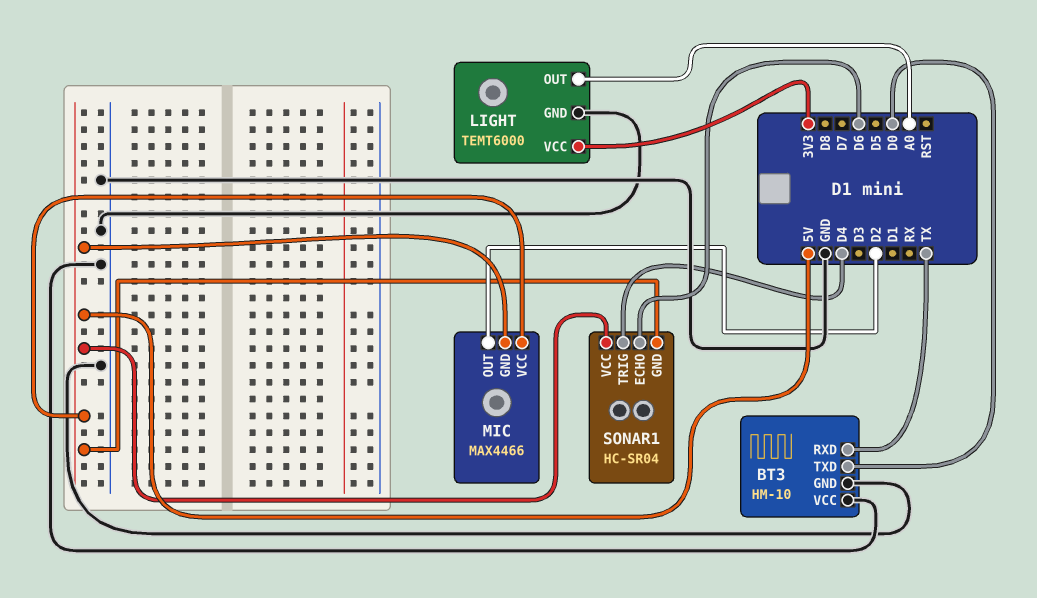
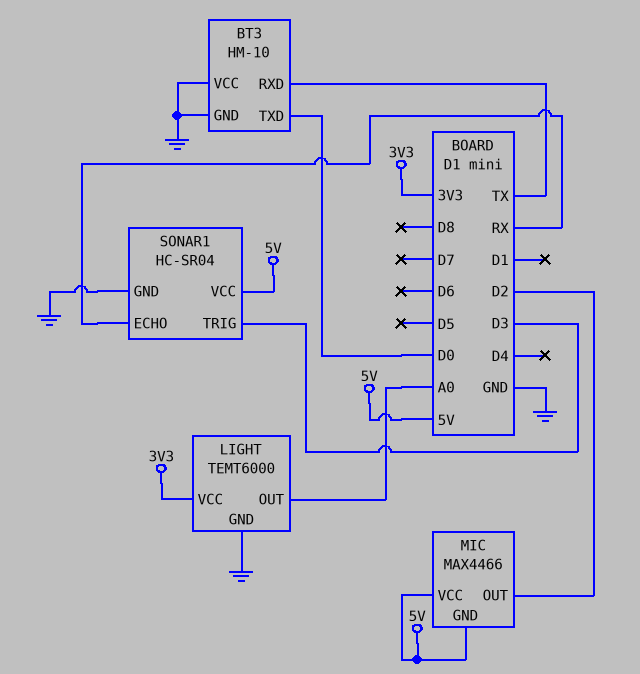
SONAR1 pin ECHO: D6 -> RX
SONAR1 pin GND: 5V -> GND
SONAR1 pin TRIG: D4 -> D3

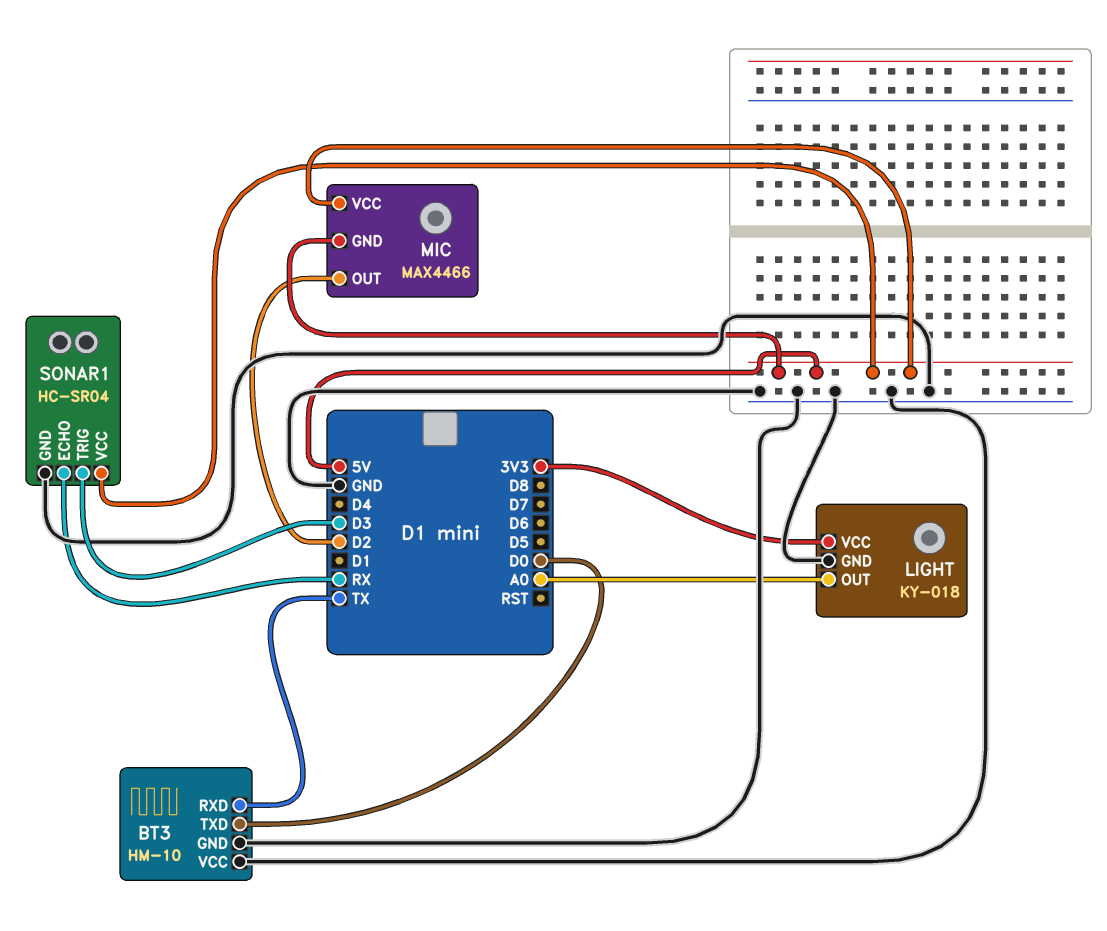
LIGHT: TEMT6000 -> KY-018

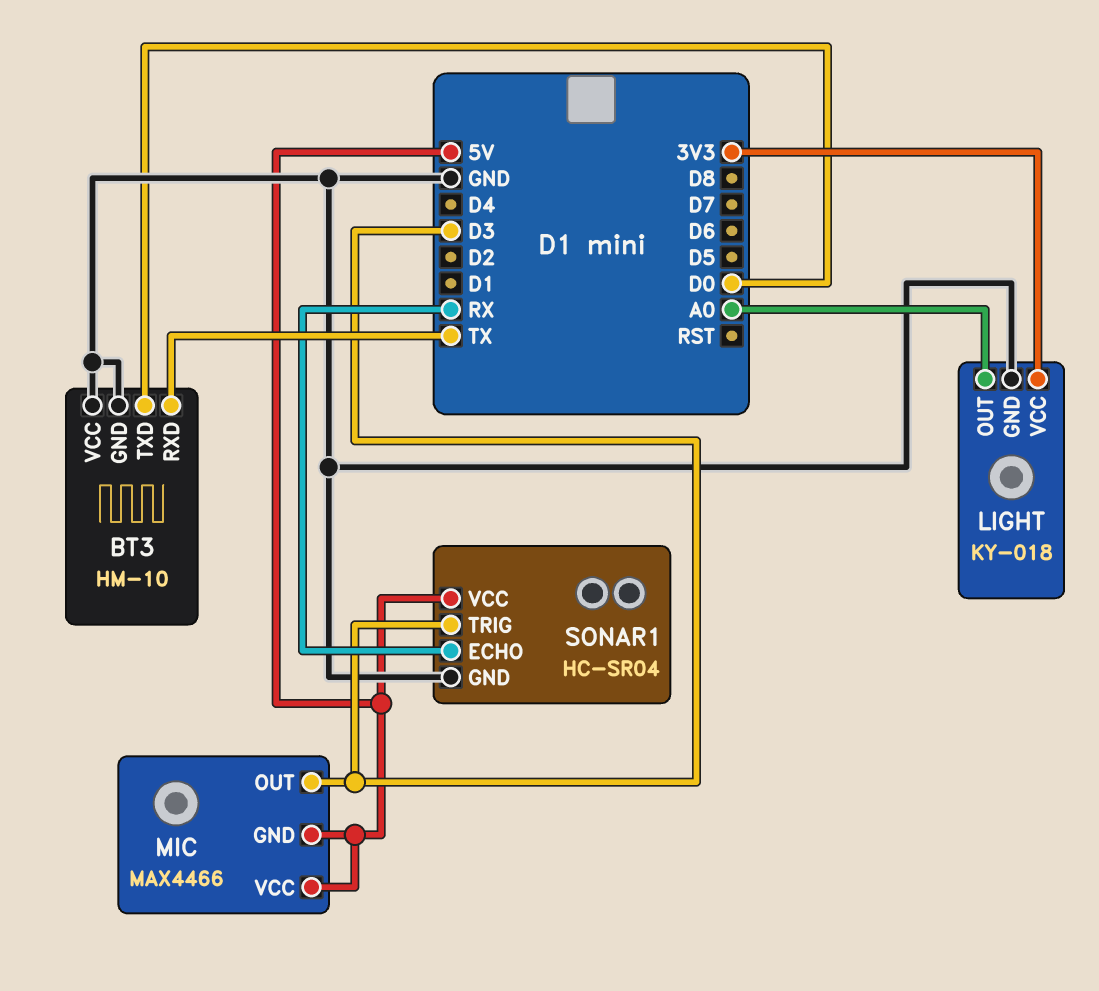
MIC pin OUT: D2 -> D3

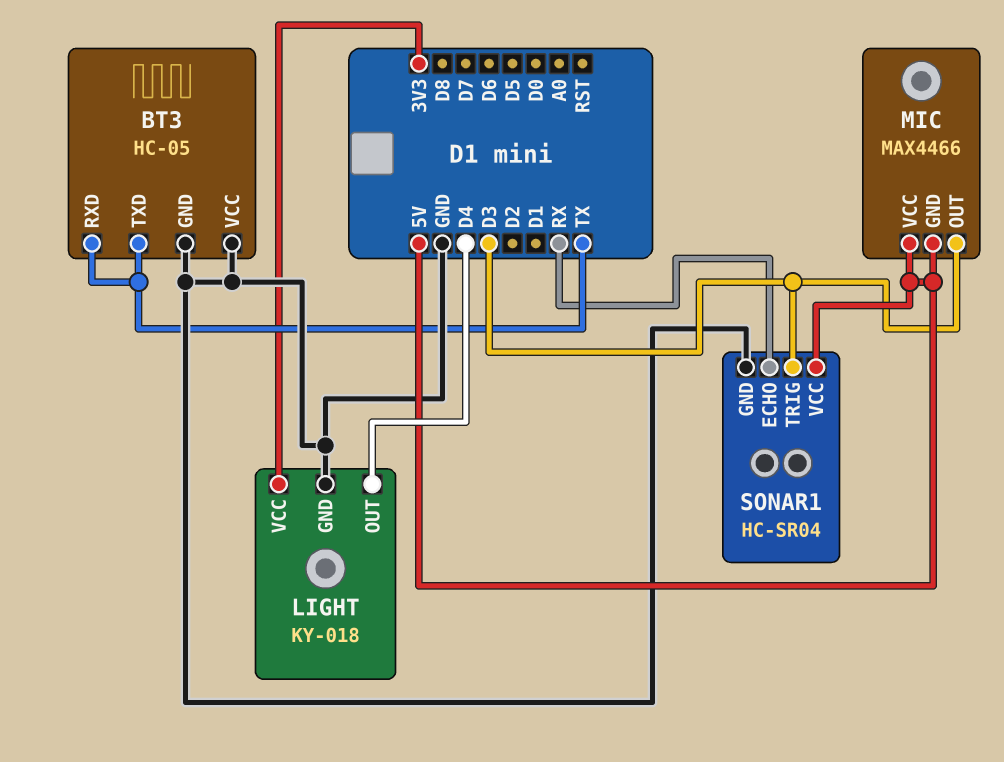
BT3: HM-10 -> HC-05
BT3 pin TXD: D0 -> TX
LIGHT pin OUT: A0 -> D4

